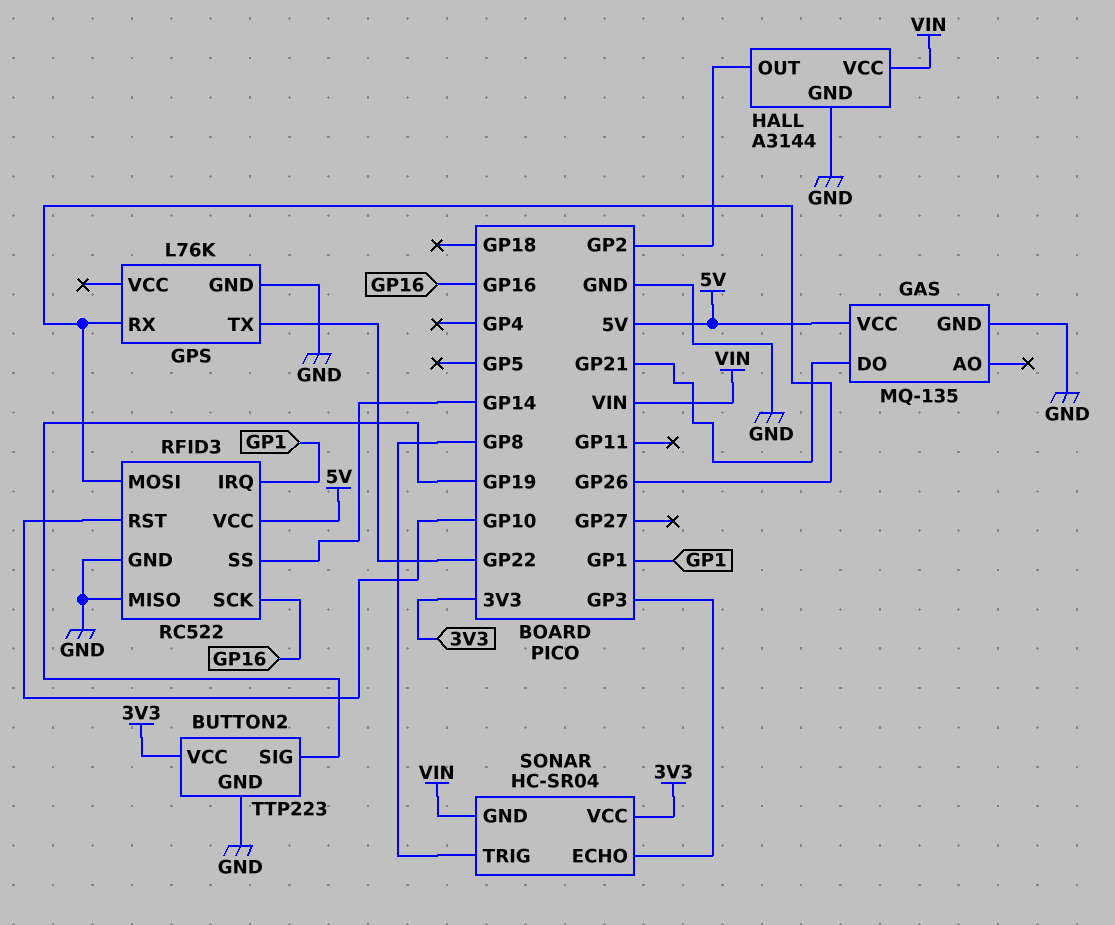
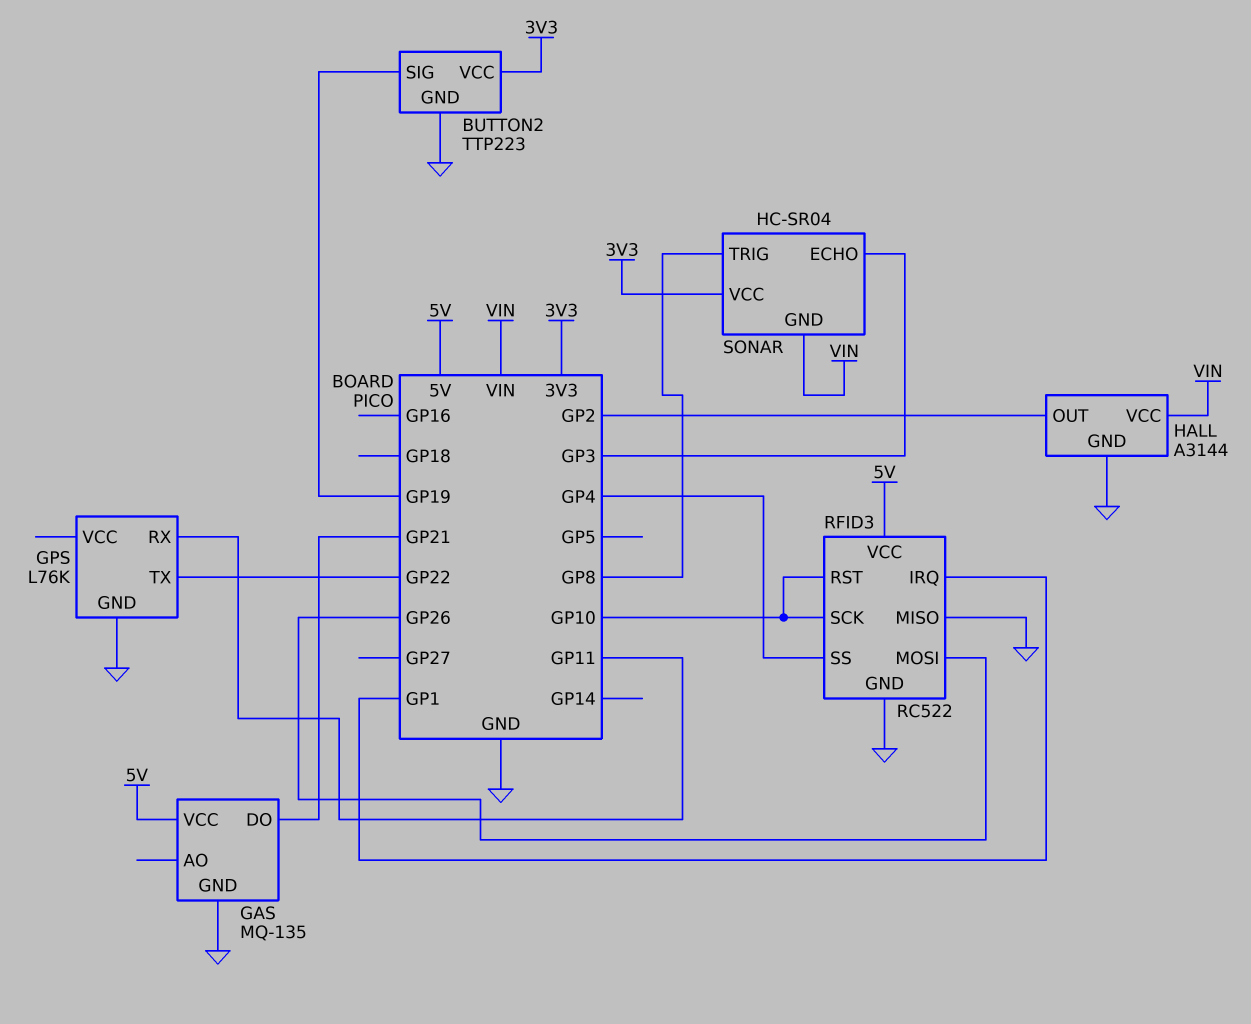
GPS pin RX: GP26 -> GP11
RFID3 pin SCK: GP16 -> GP10
RFID3 pin SS: GP14 -> GP4

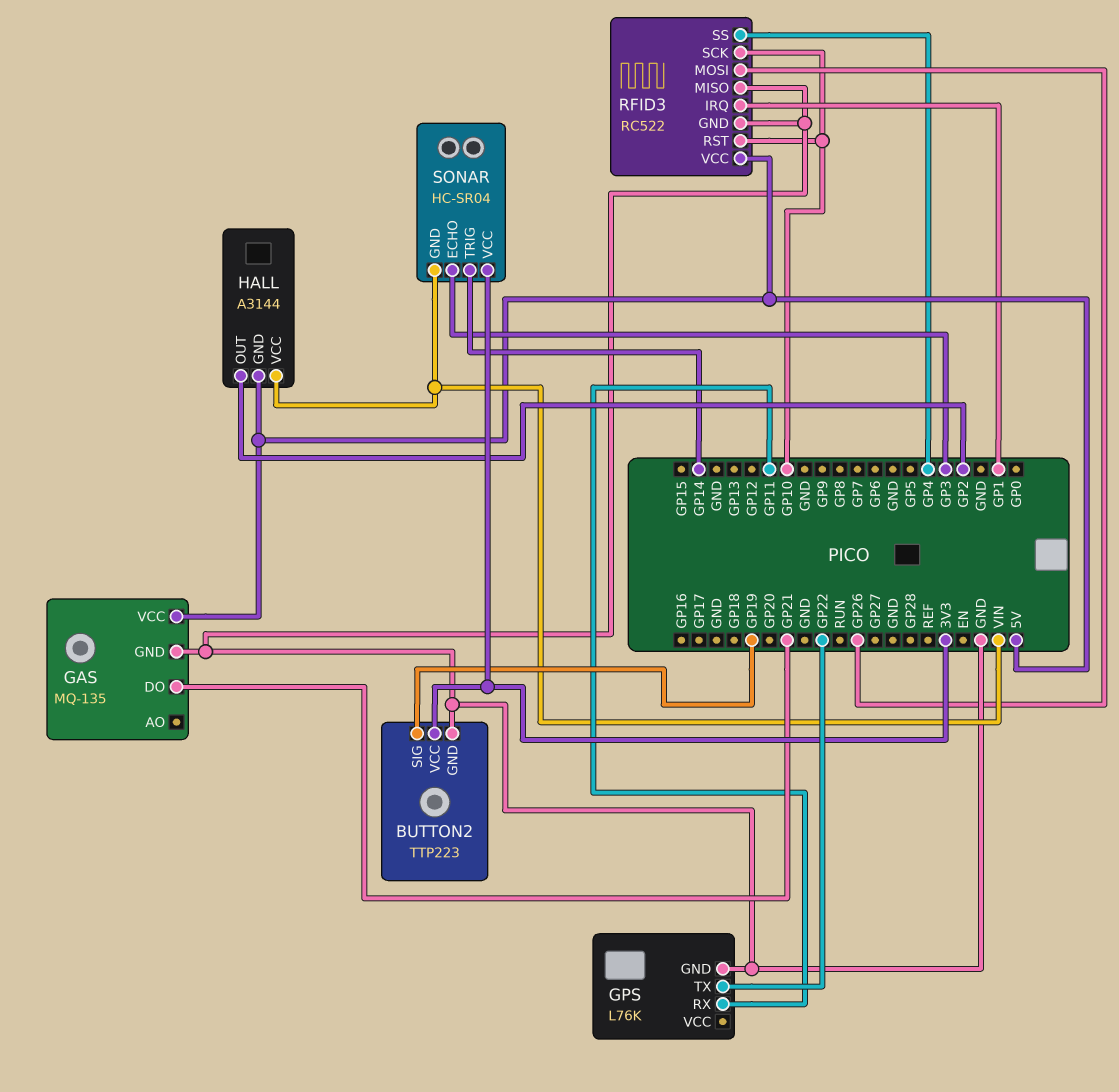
HALL pin GND: GND -> 5V
SONAR pin TRIG: GP8 -> GP14

